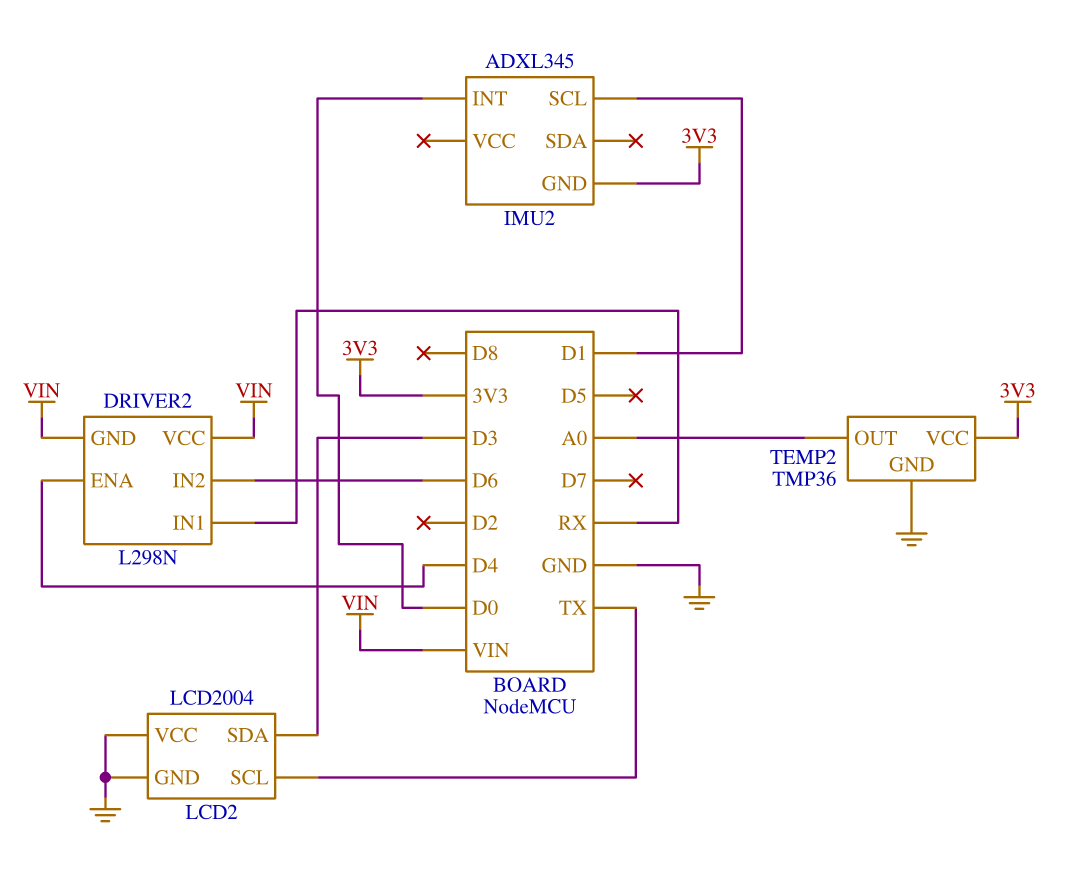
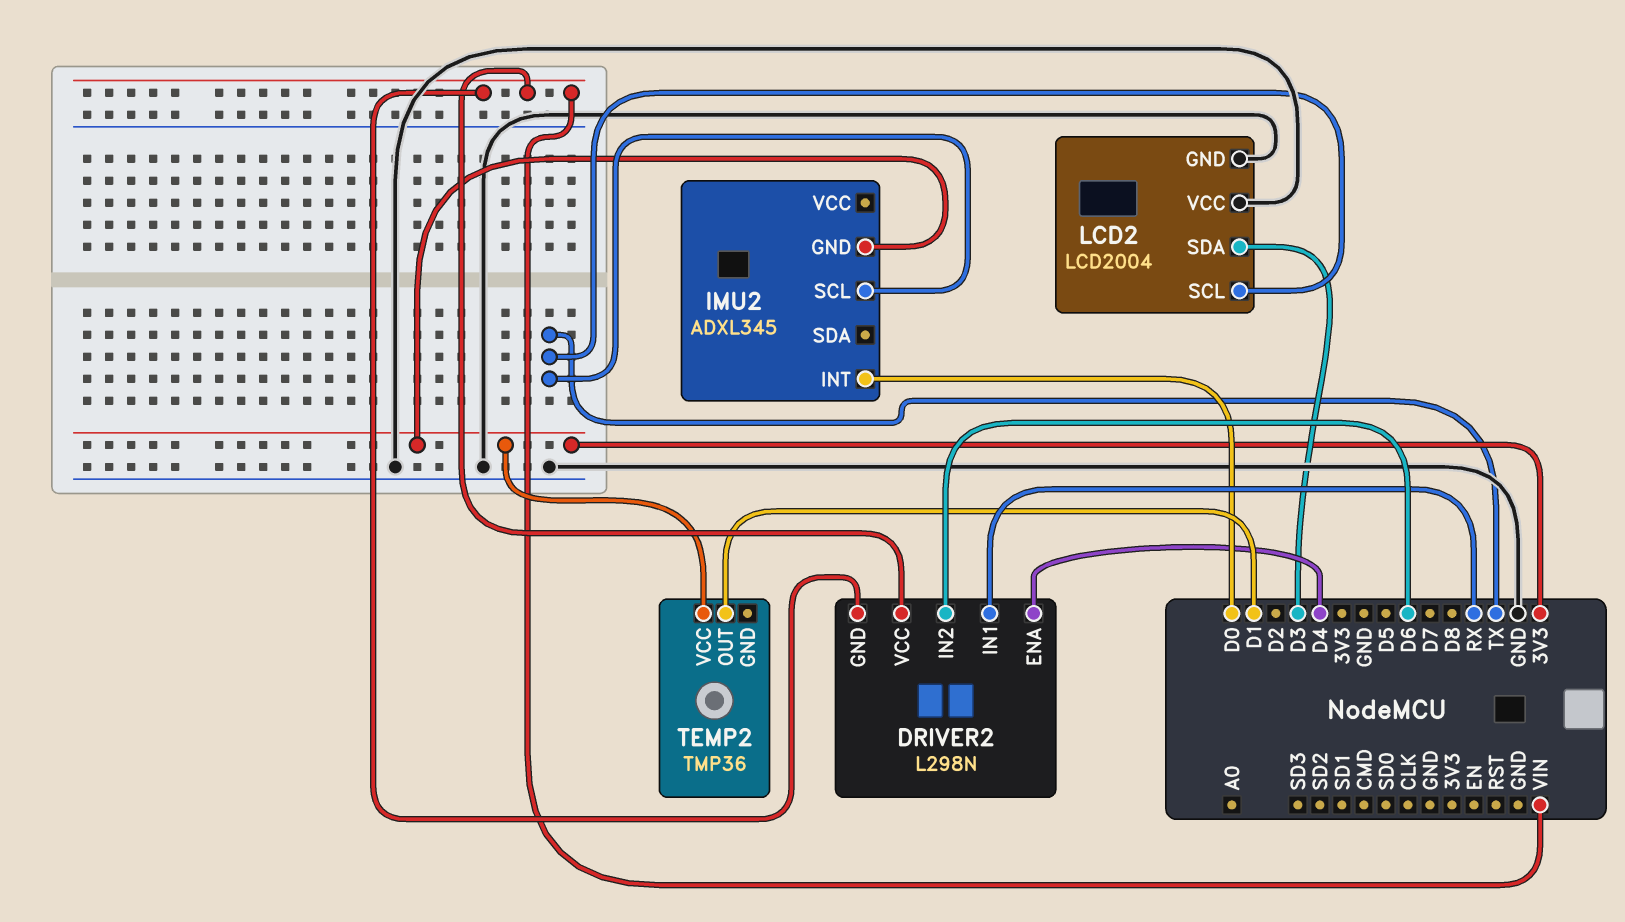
IMU2 pin SCL: D1 -> TX
TEMP2 pin GND: GND -> none
TEMP2 pin OUT: A0 -> D1

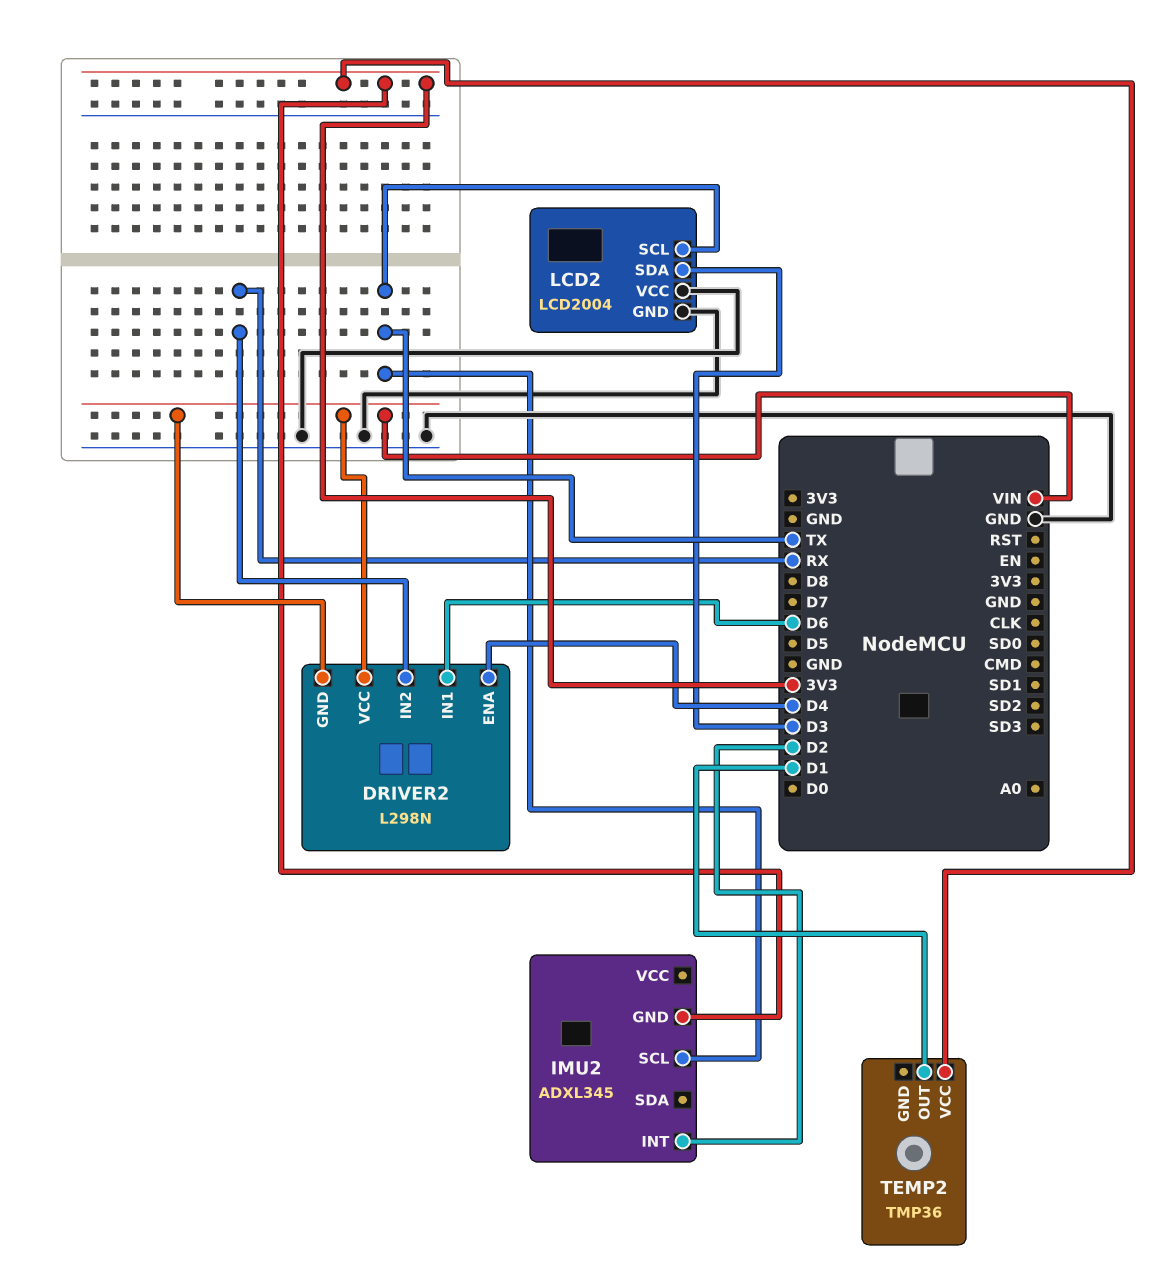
DRIVER2 pin IN1: RX -> D6
DRIVER2 pin IN2: D6 -> RX
IMU2 pin INT: D0 -> D2

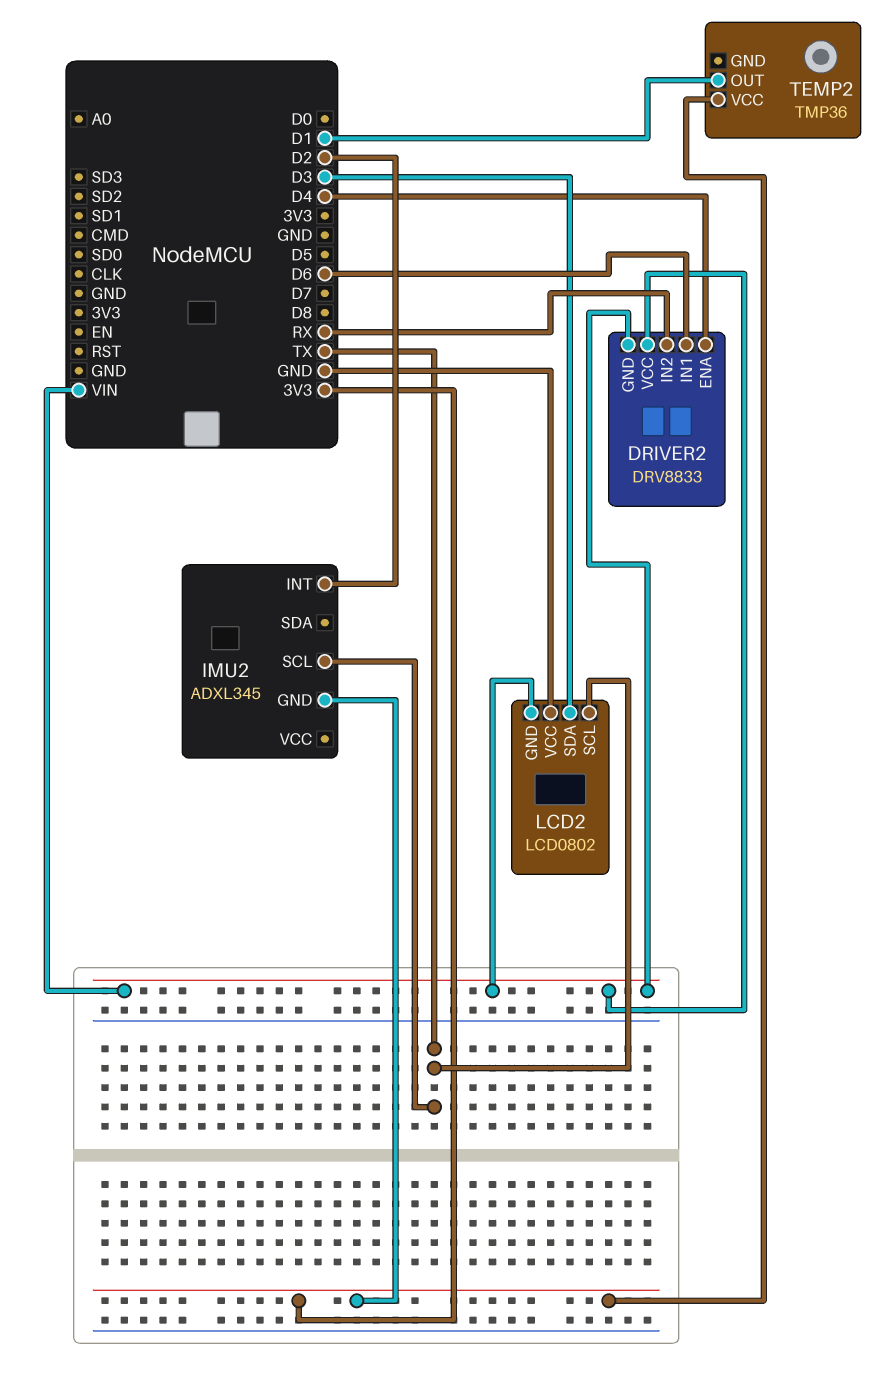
DRIVER2: L298N -> DRV8833
LCD2: LCD2004 -> LCD0802
LCD2 pin GND: GND -> VIN

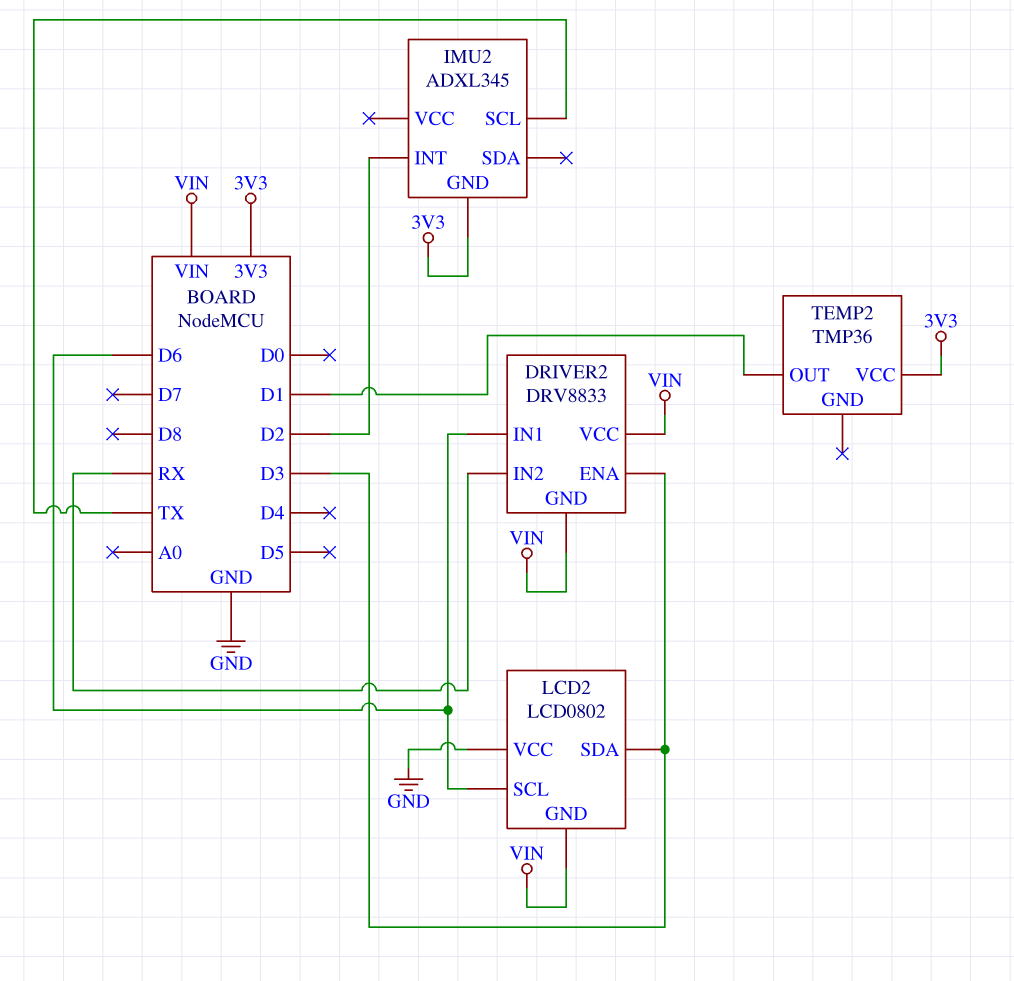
DRIVER2 pin ENA: D4 -> D3
LCD2 pin SCL: TX -> D6

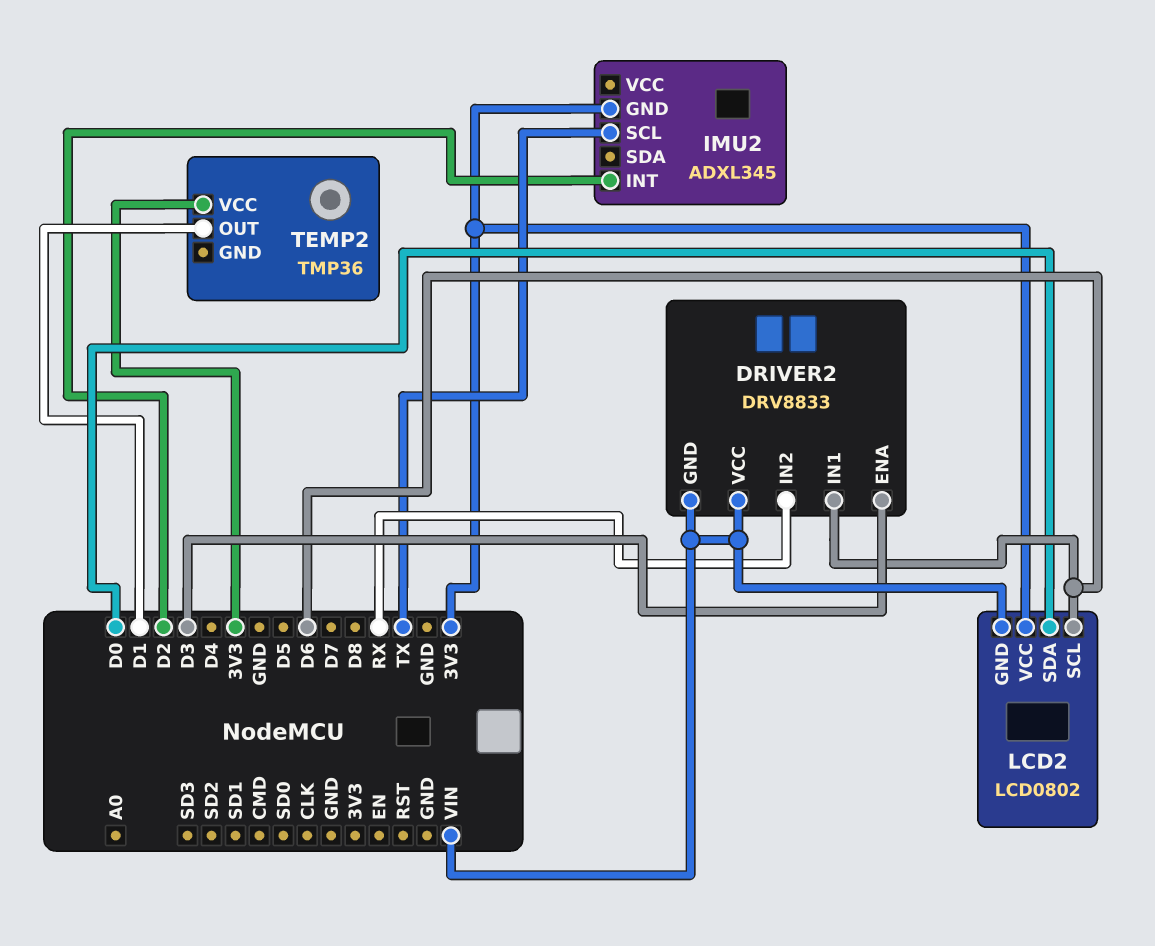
LCD2 pin SDA: D3 -> D0
LCD2 pin VCC: GND -> 3V3

